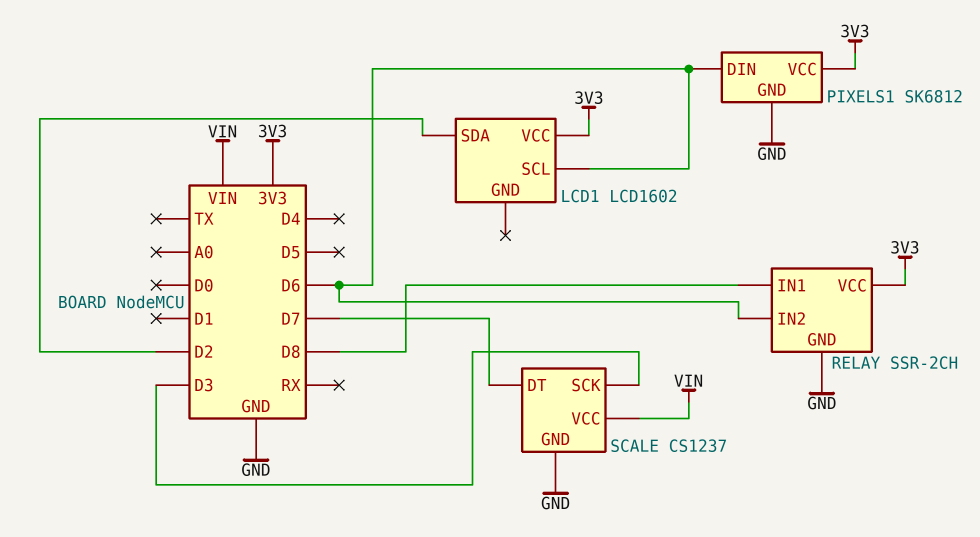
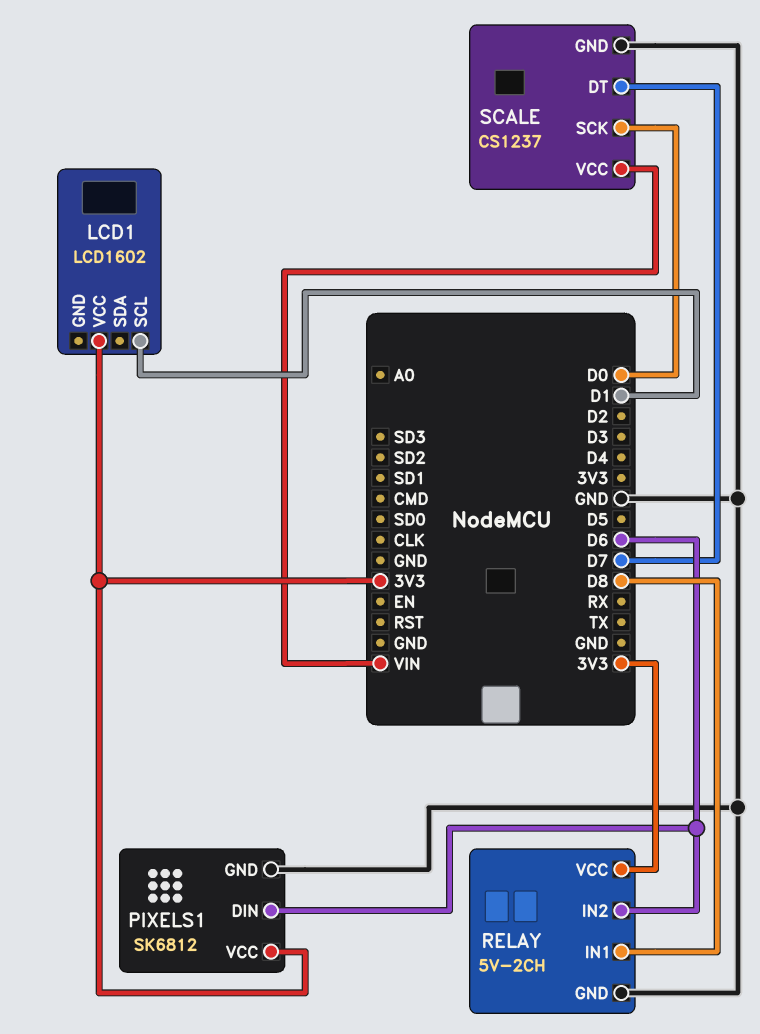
LCD1 pin SCL: D6 -> D1
LCD1 pin SDA: D2 -> none
RELAY: SSR-2CH -> 5V-2CH
SCALE pin SCK: D3 -> D0

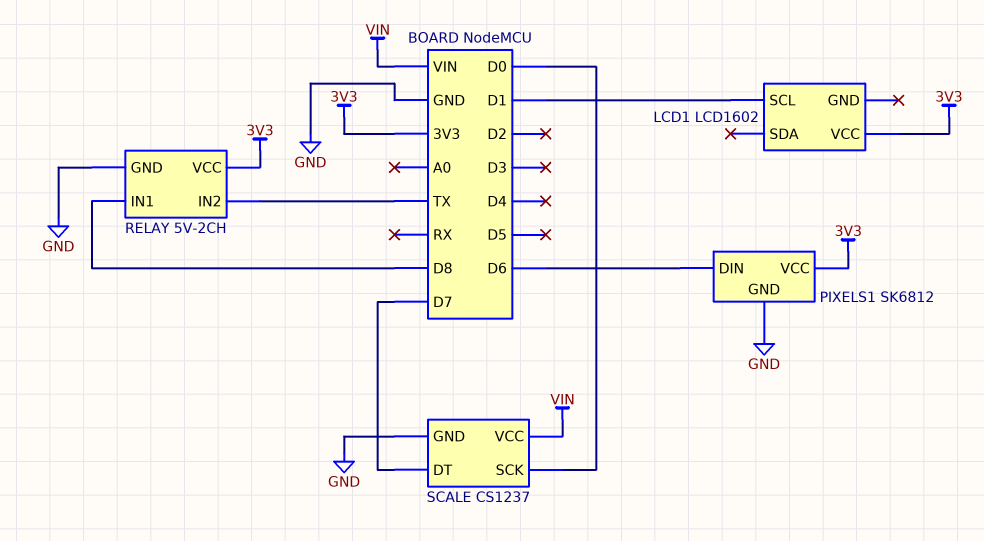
RELAY pin IN2: D6 -> TX

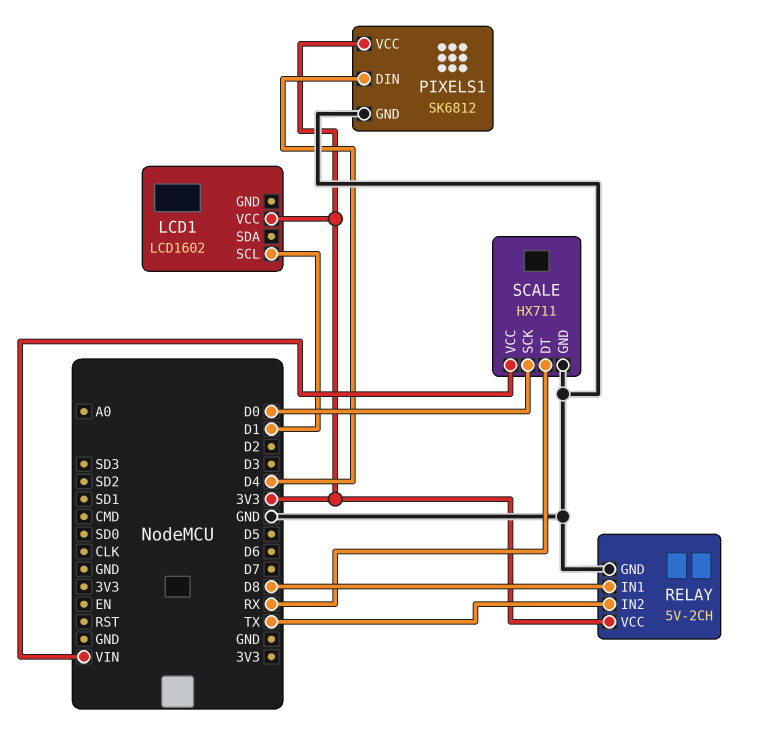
PIXELS1 pin DIN: D6 -> D4
SCALE: CS1237 -> HX711
SCALE pin DT: D7 -> RX

